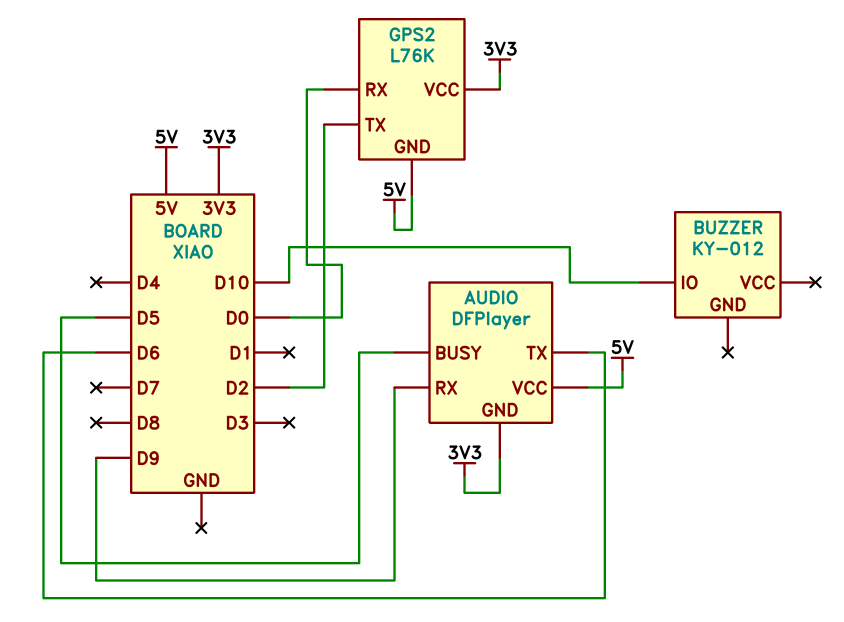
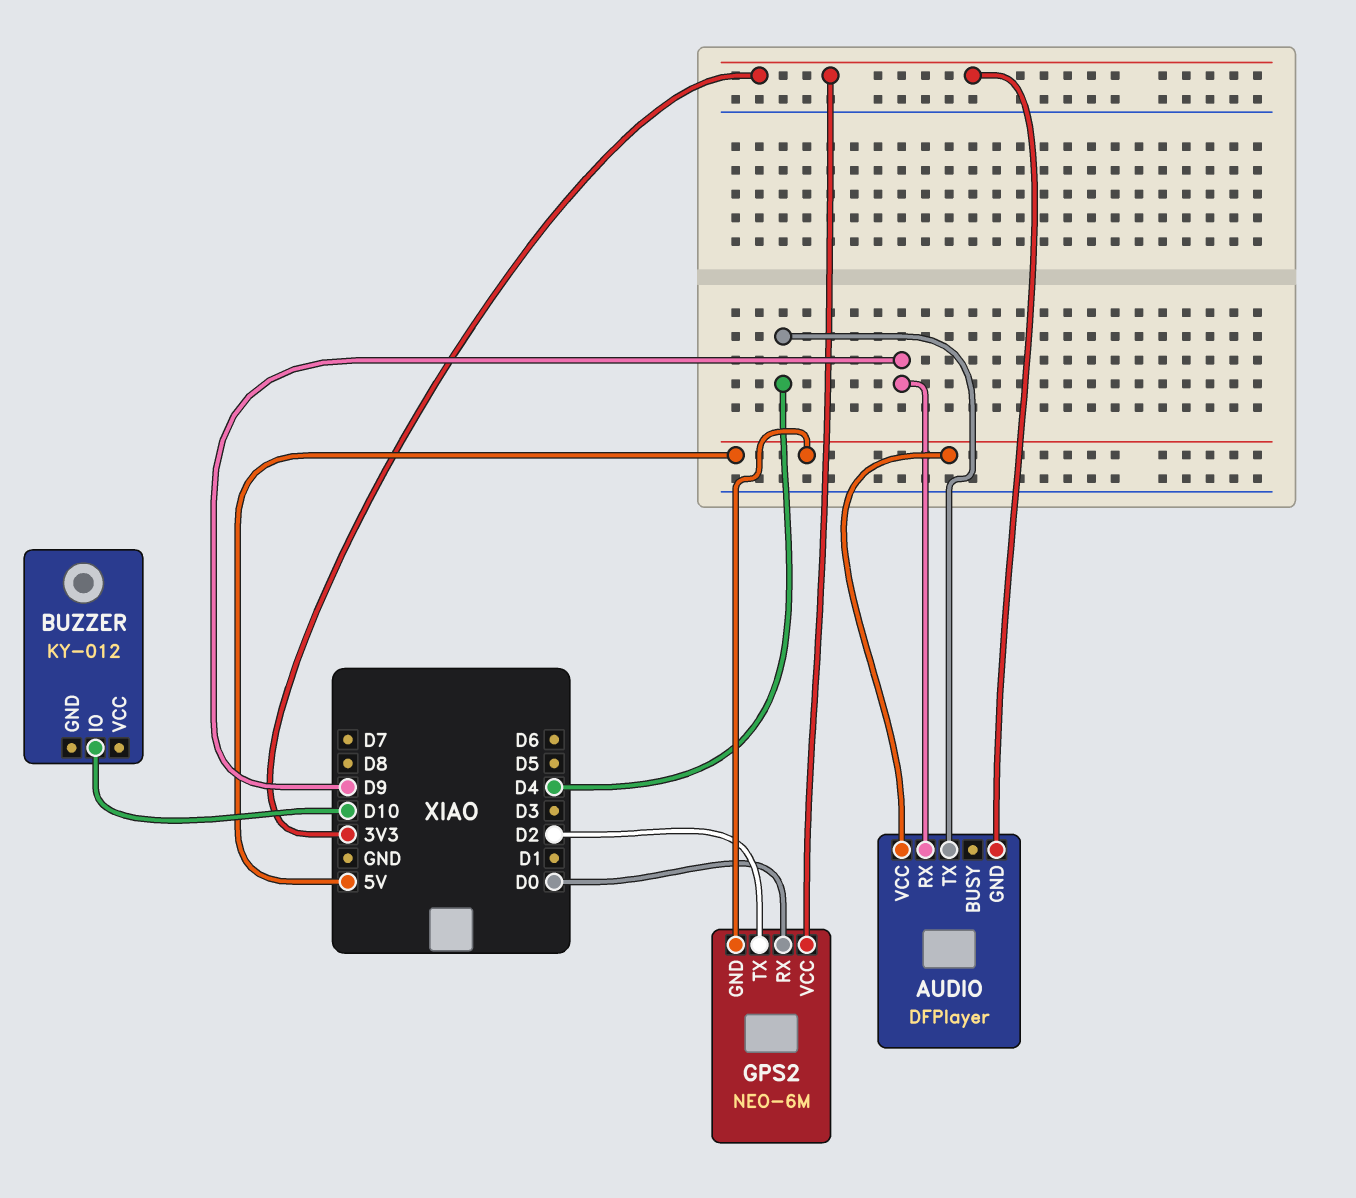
AUDIO pin BUSY: D5 -> none
AUDIO pin TX: D6 -> D4
GPS2: L76K -> NEO-6M

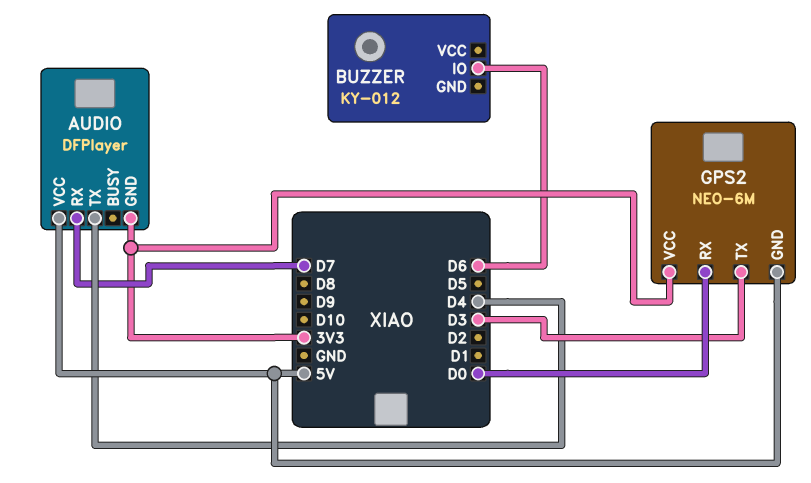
AUDIO pin RX: D9 -> D7
BUZZER pin IO: D10 -> D6
GPS2 pin TX: D2 -> D3

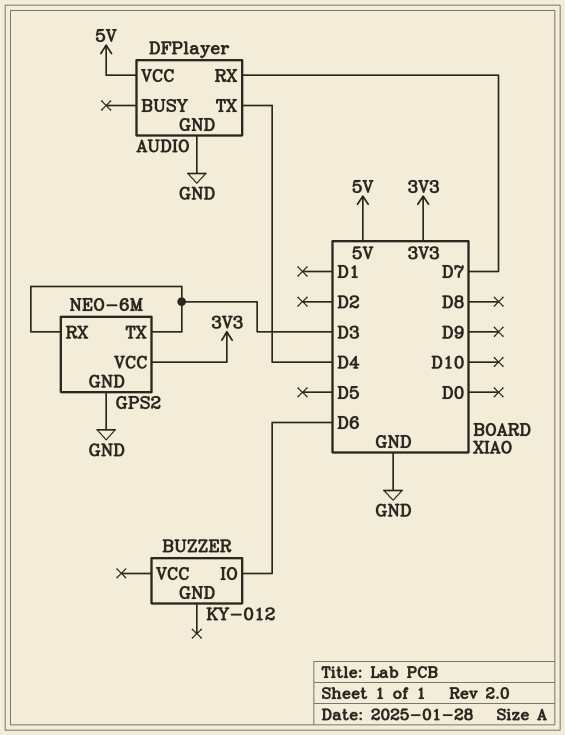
AUDIO pin GND: 3V3 -> GND
GPS2 pin GND: 5V -> GND
GPS2 pin RX: D0 -> D3

